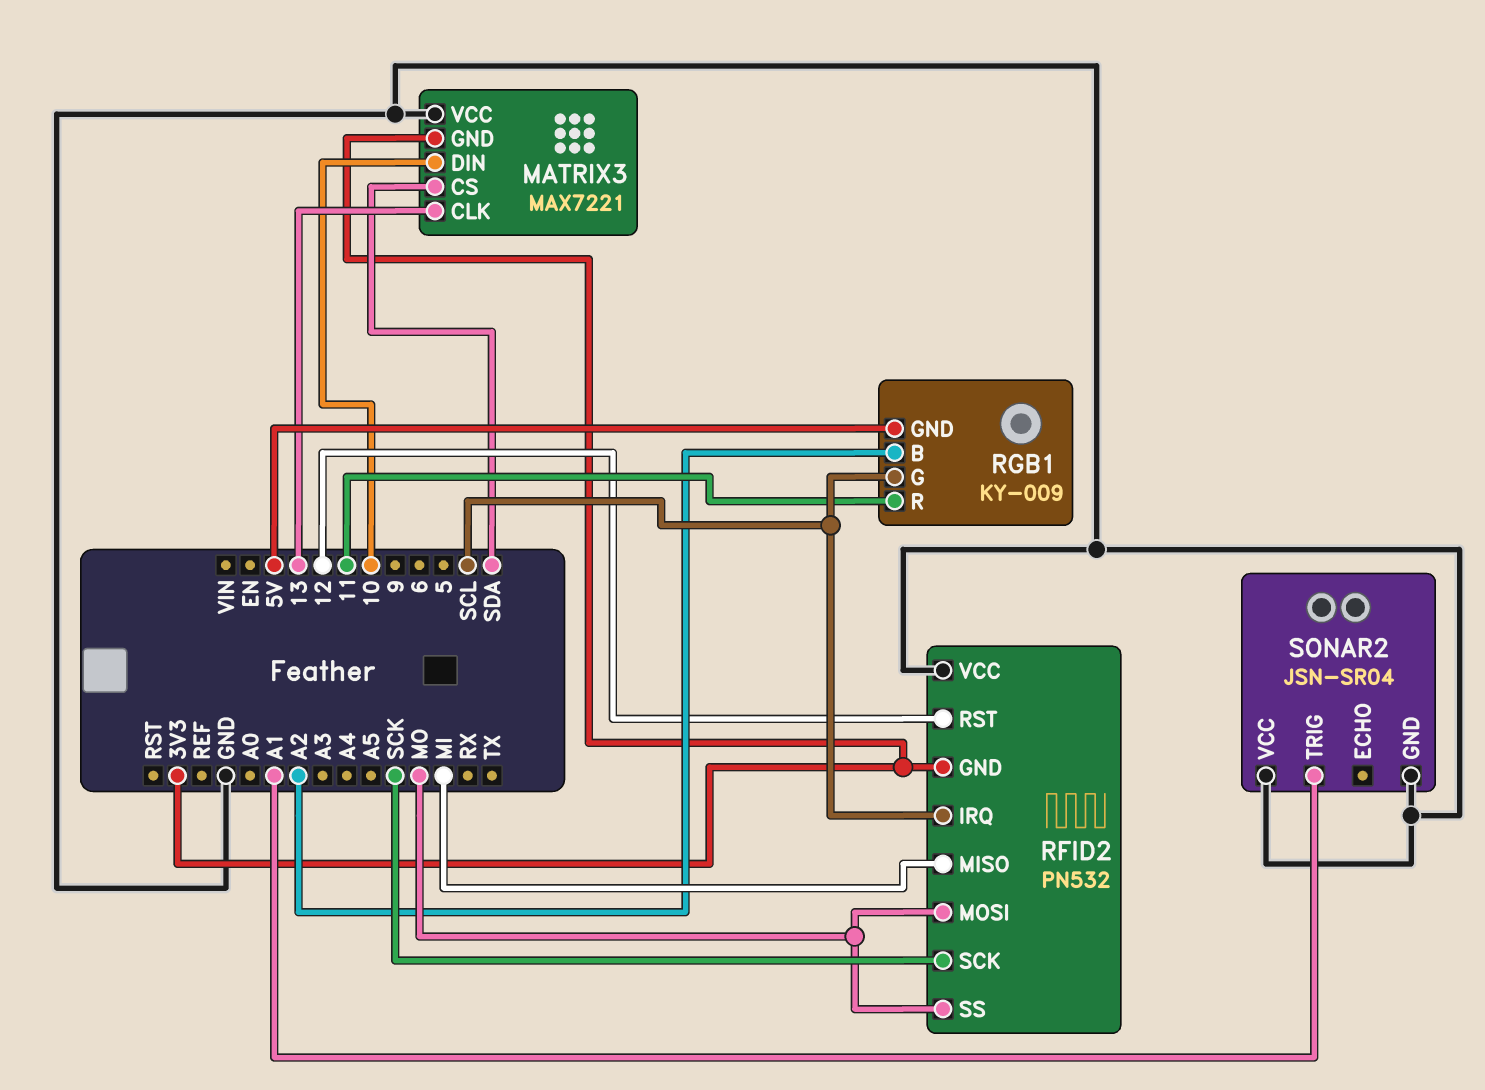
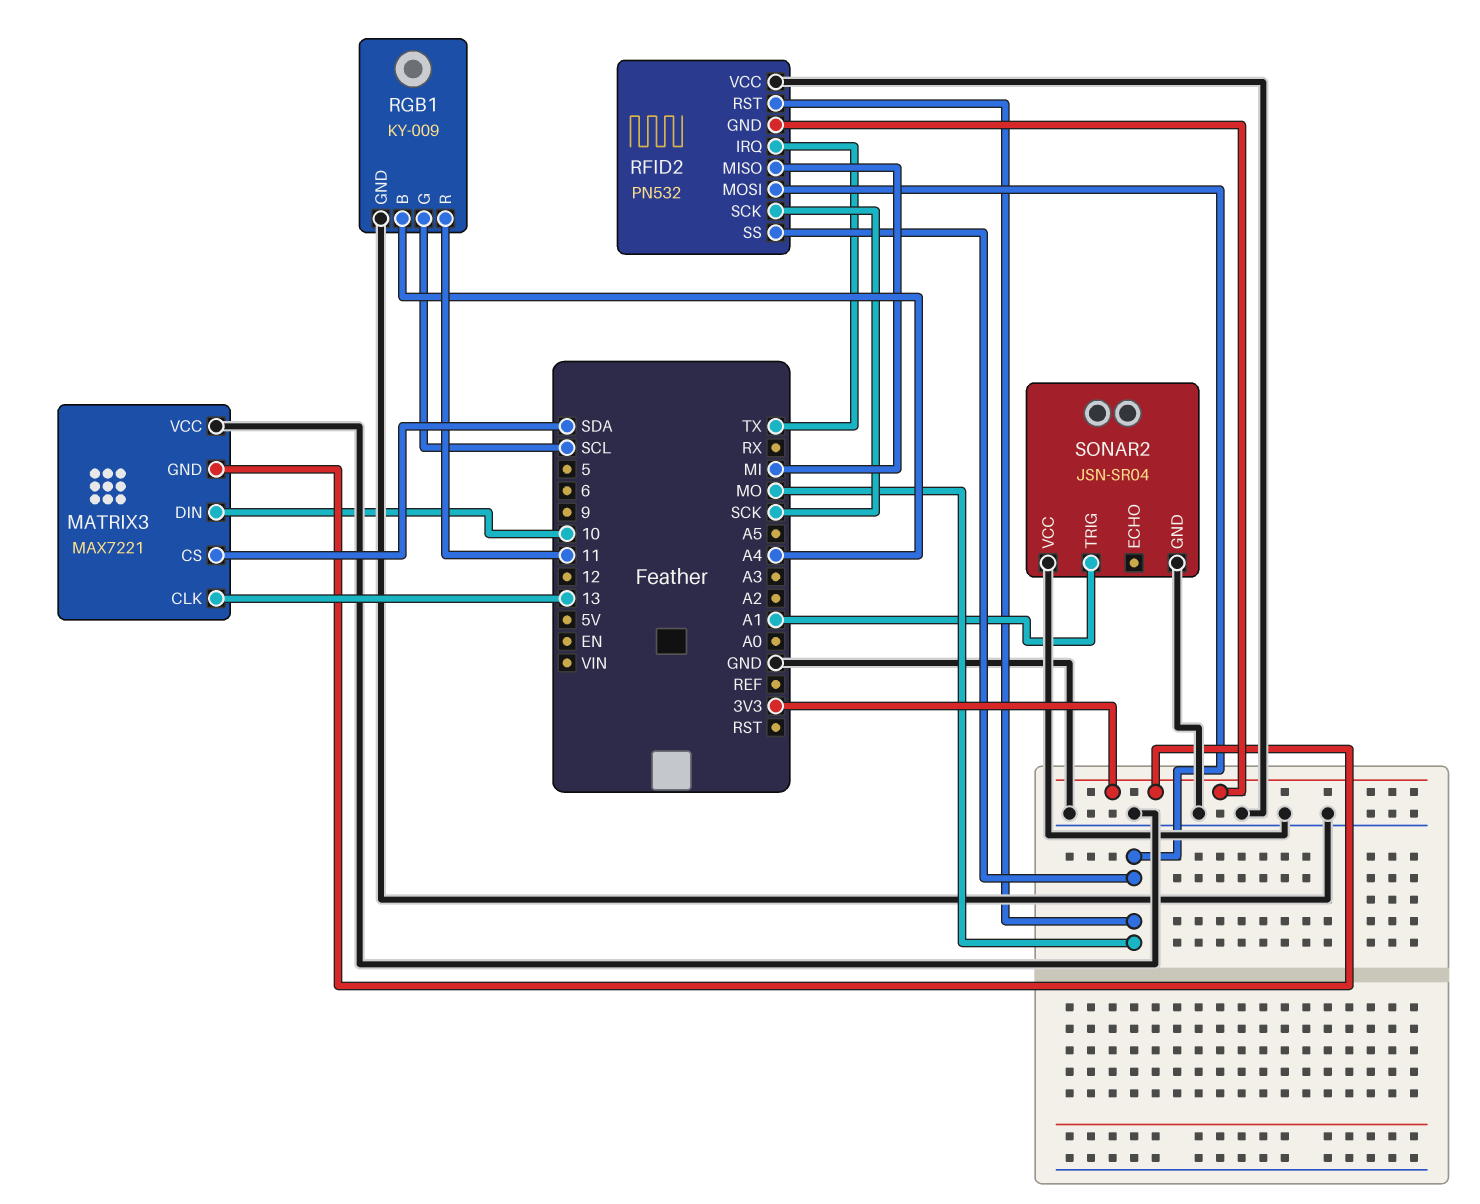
RFID2 pin IRQ: SCL -> TX
RFID2 pin RST: 12 -> MO
RGB1 pin B: A2 -> A4
RGB1 pin GND: 5V -> GND

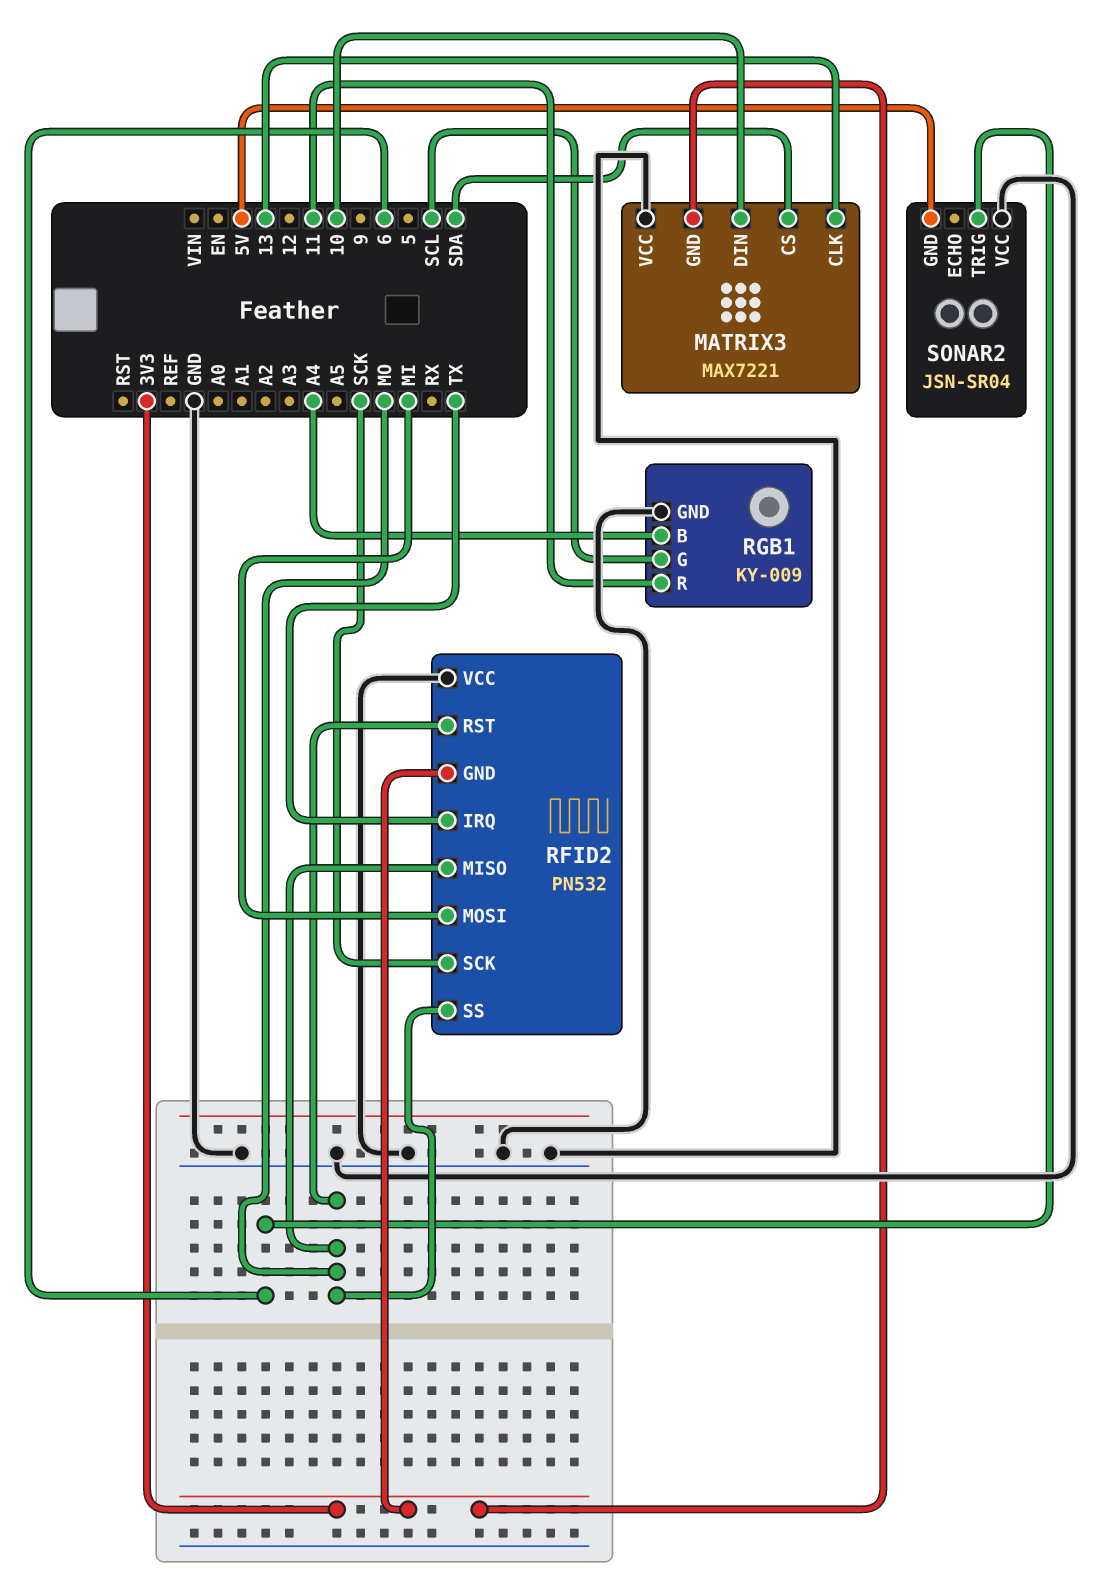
RFID2 pin MISO: MI -> MO
RFID2 pin MOSI: MO -> MI
SONAR2 pin GND: GND -> 5V
SONAR2 pin TRIG: A1 -> 6

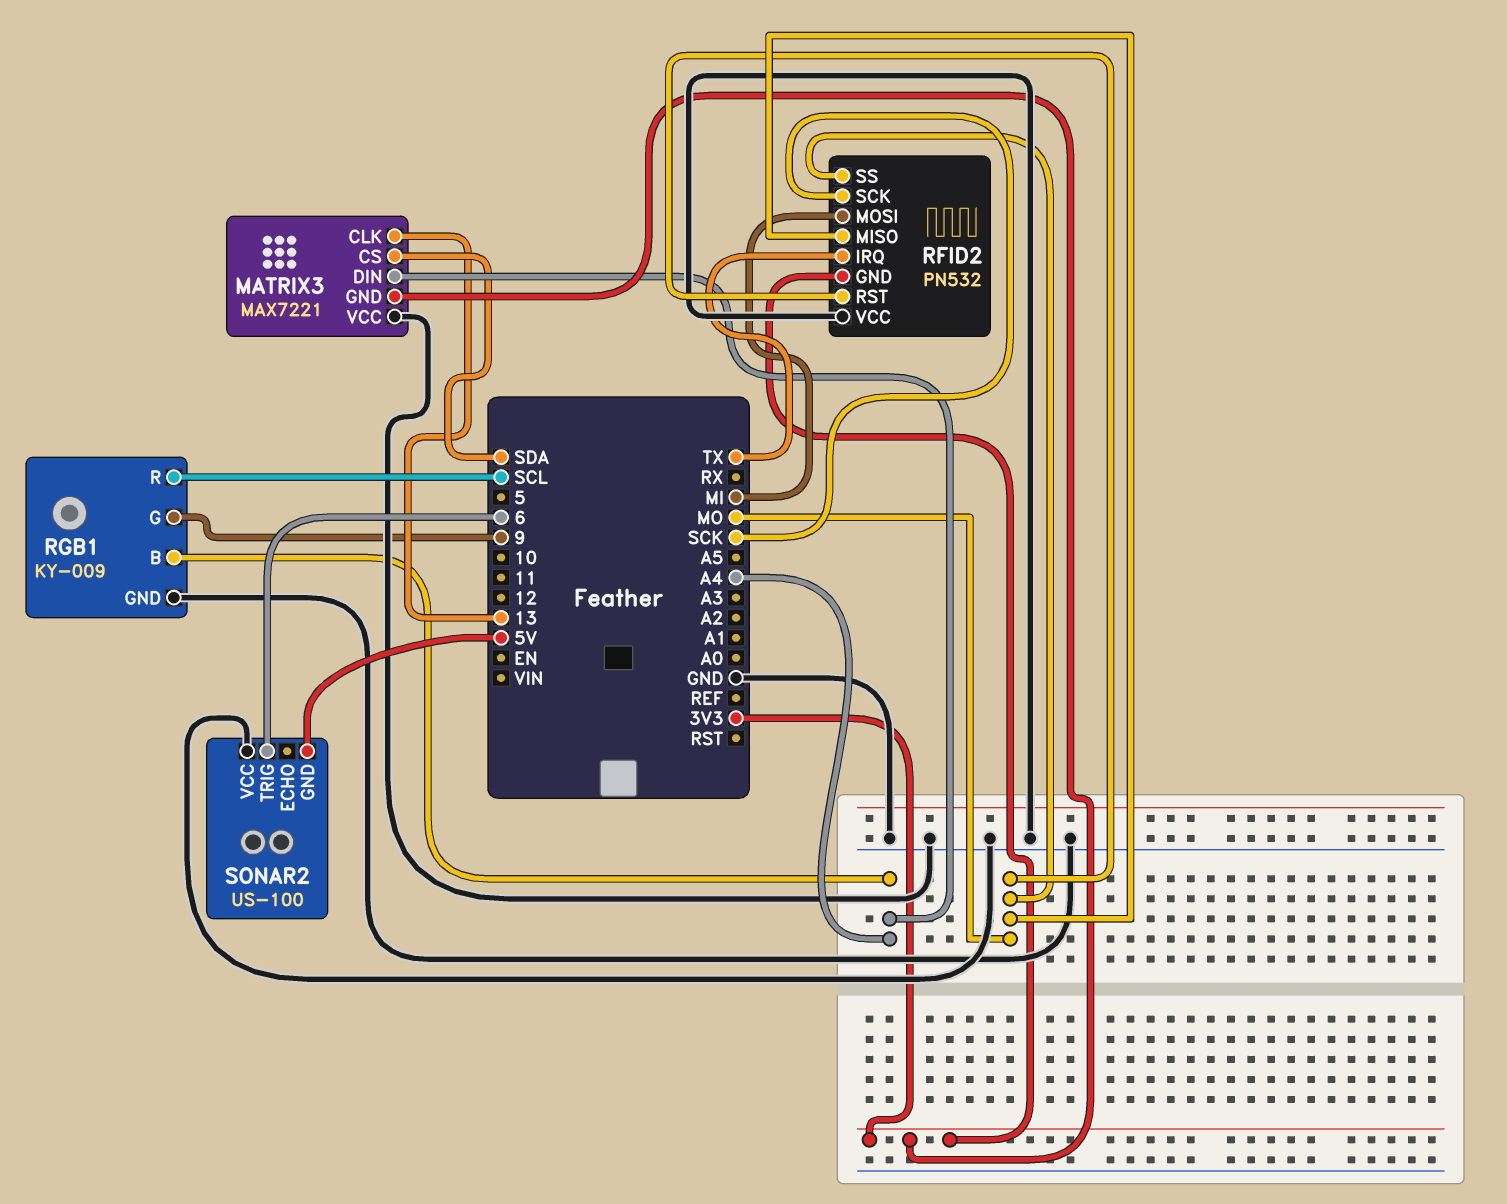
MATRIX3 pin DIN: 10 -> A4
RGB1 pin G: SCL -> 9
RGB1 pin R: 11 -> SCL
SONAR2: JSN-SR04 -> US-100

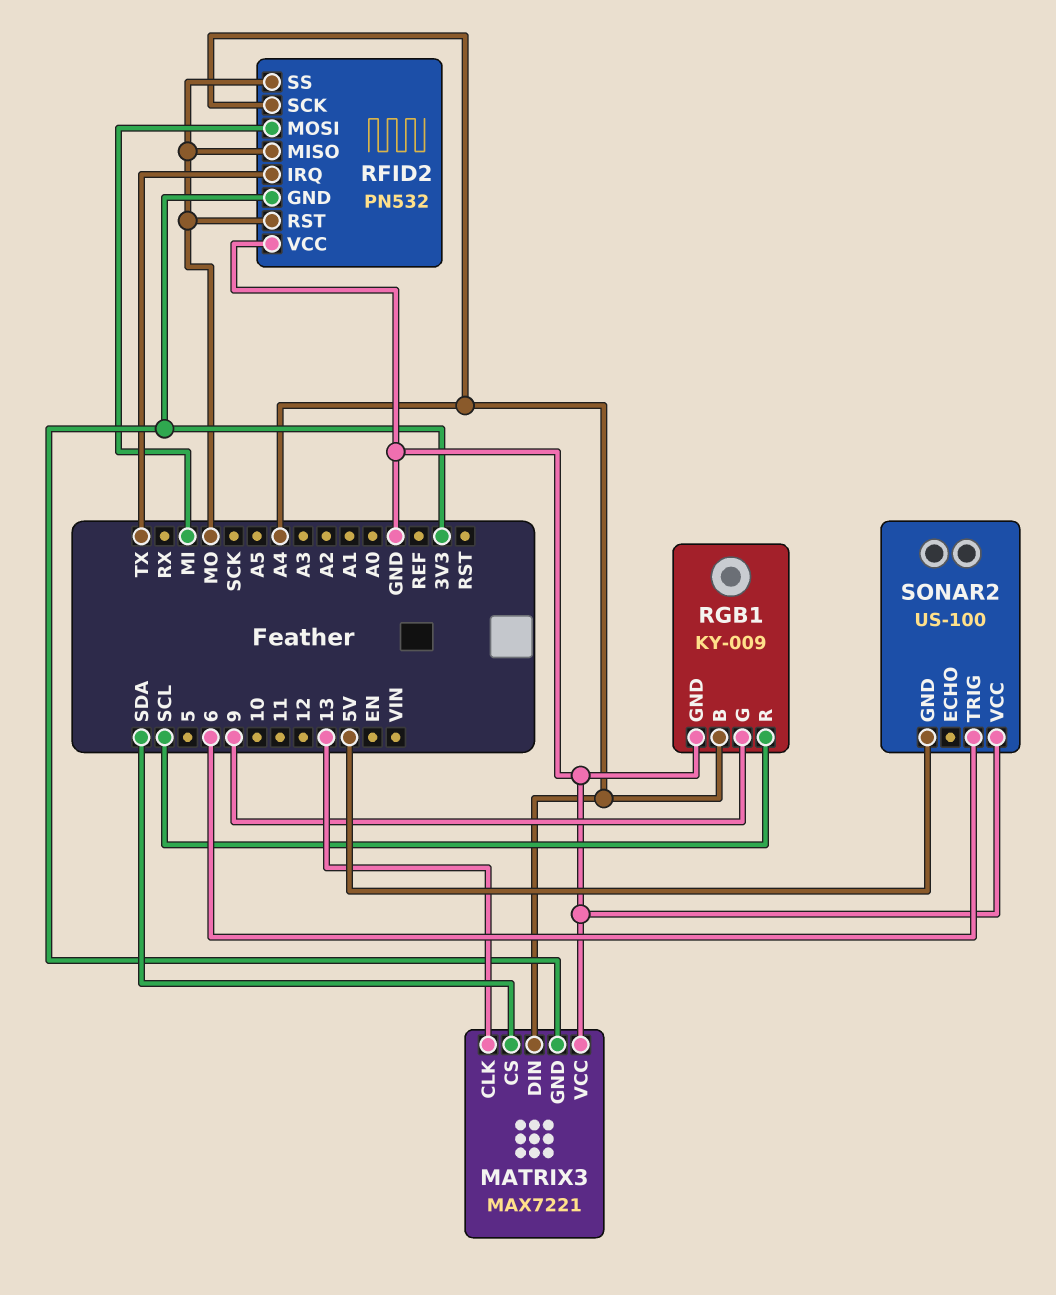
RFID2 pin SCK: SCK -> A4

